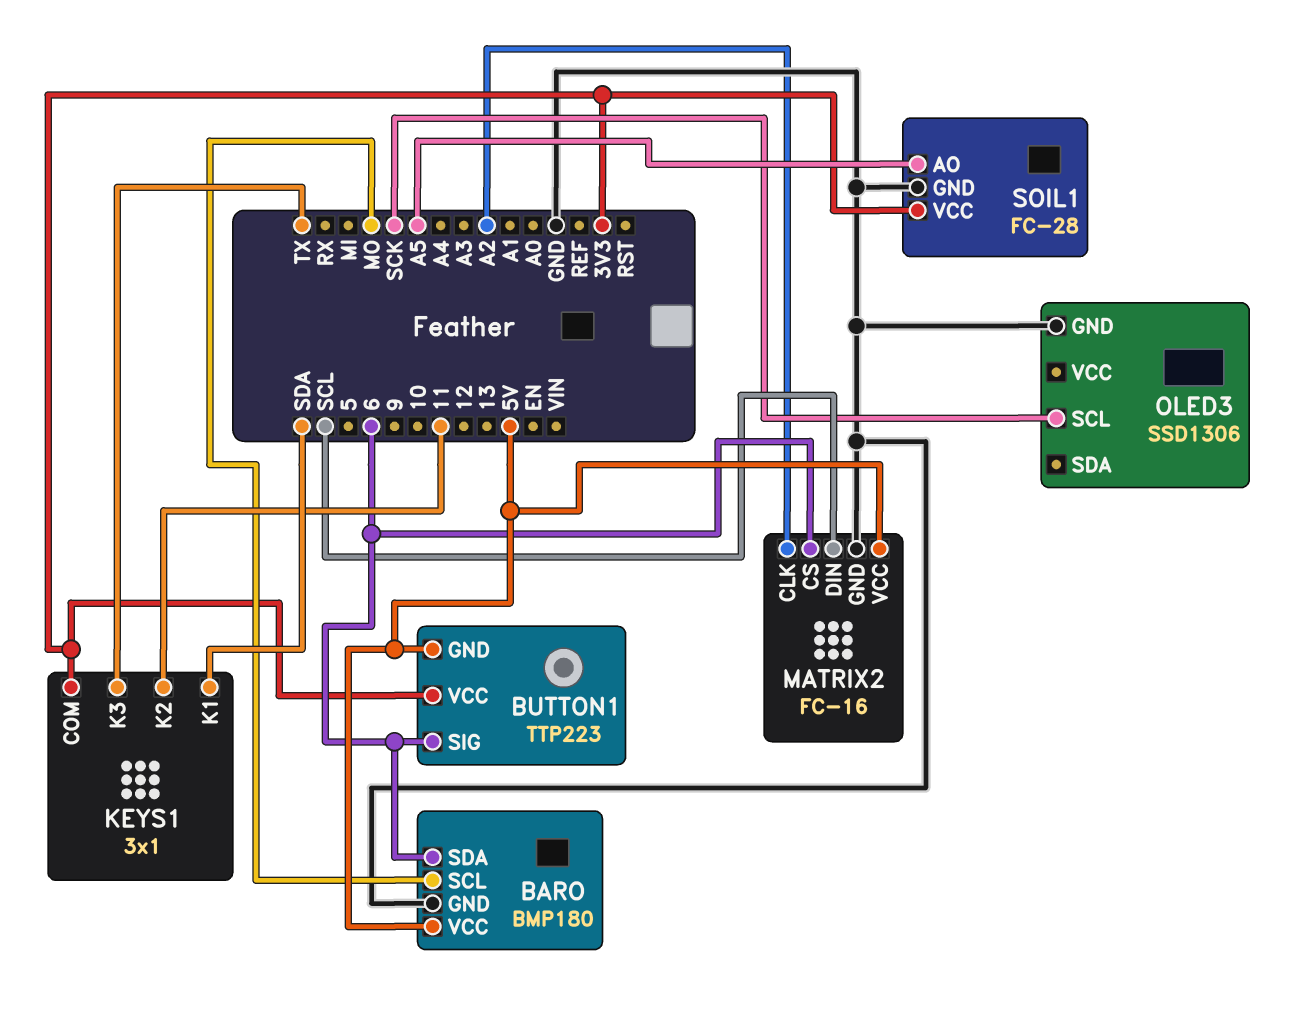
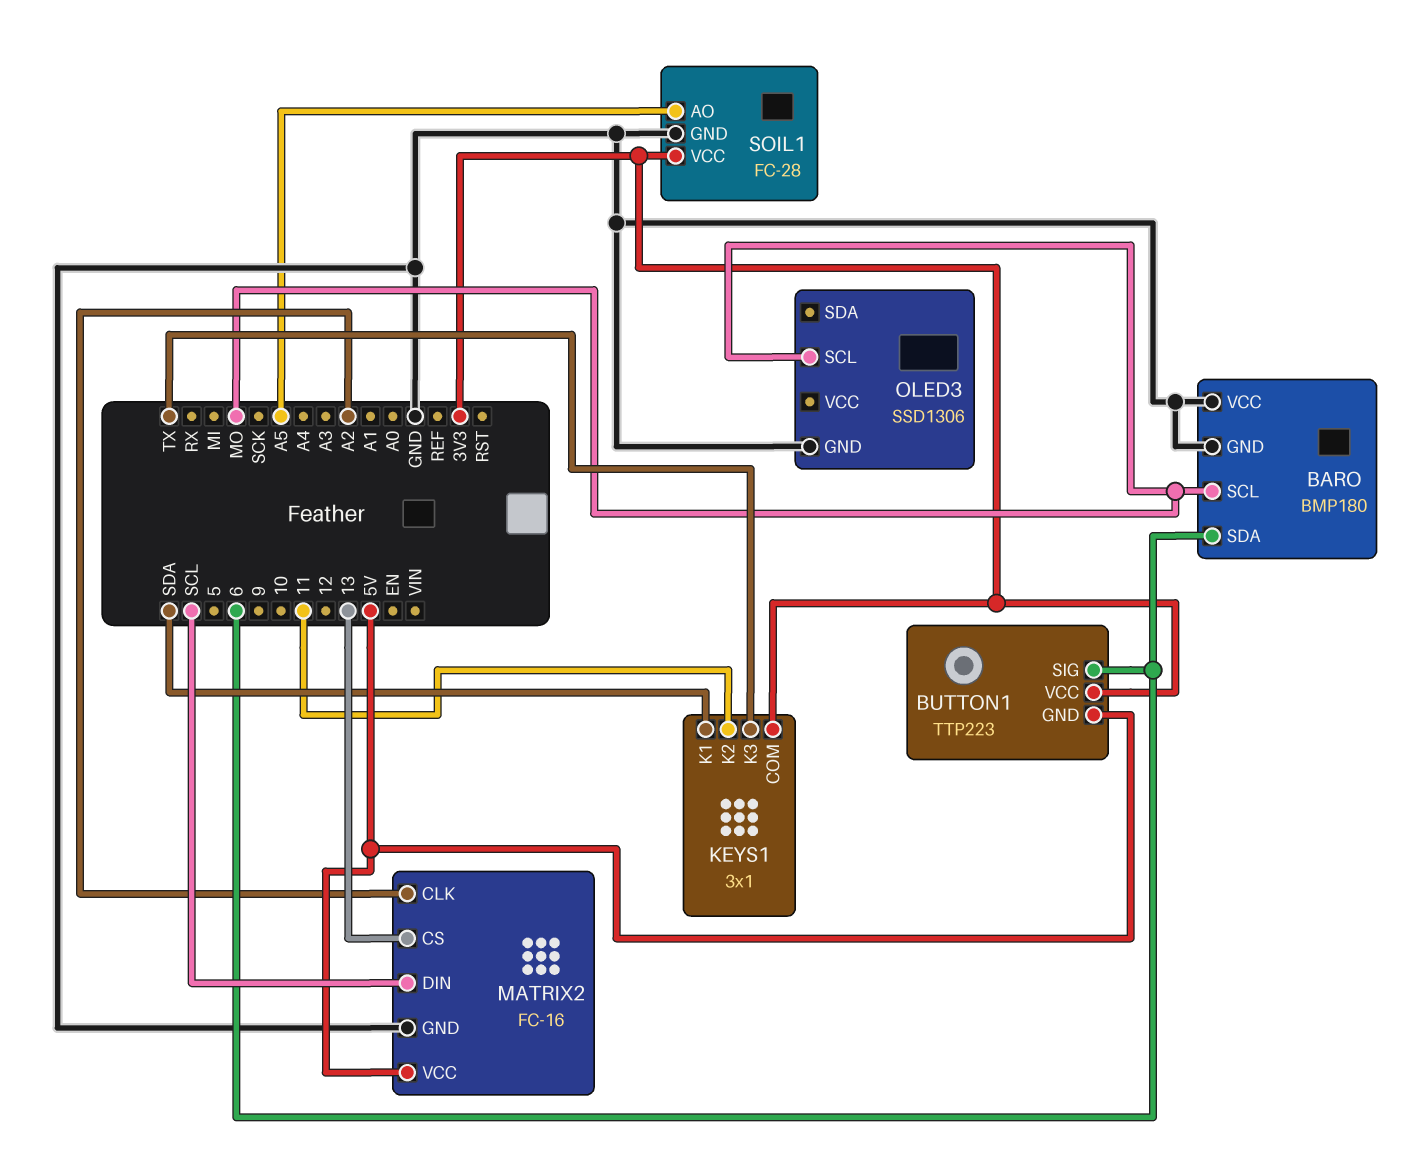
BARO pin VCC: 5V -> GND
MATRIX2 pin CS: 6 -> 13
OLED3 pin SCL: SCK -> MO

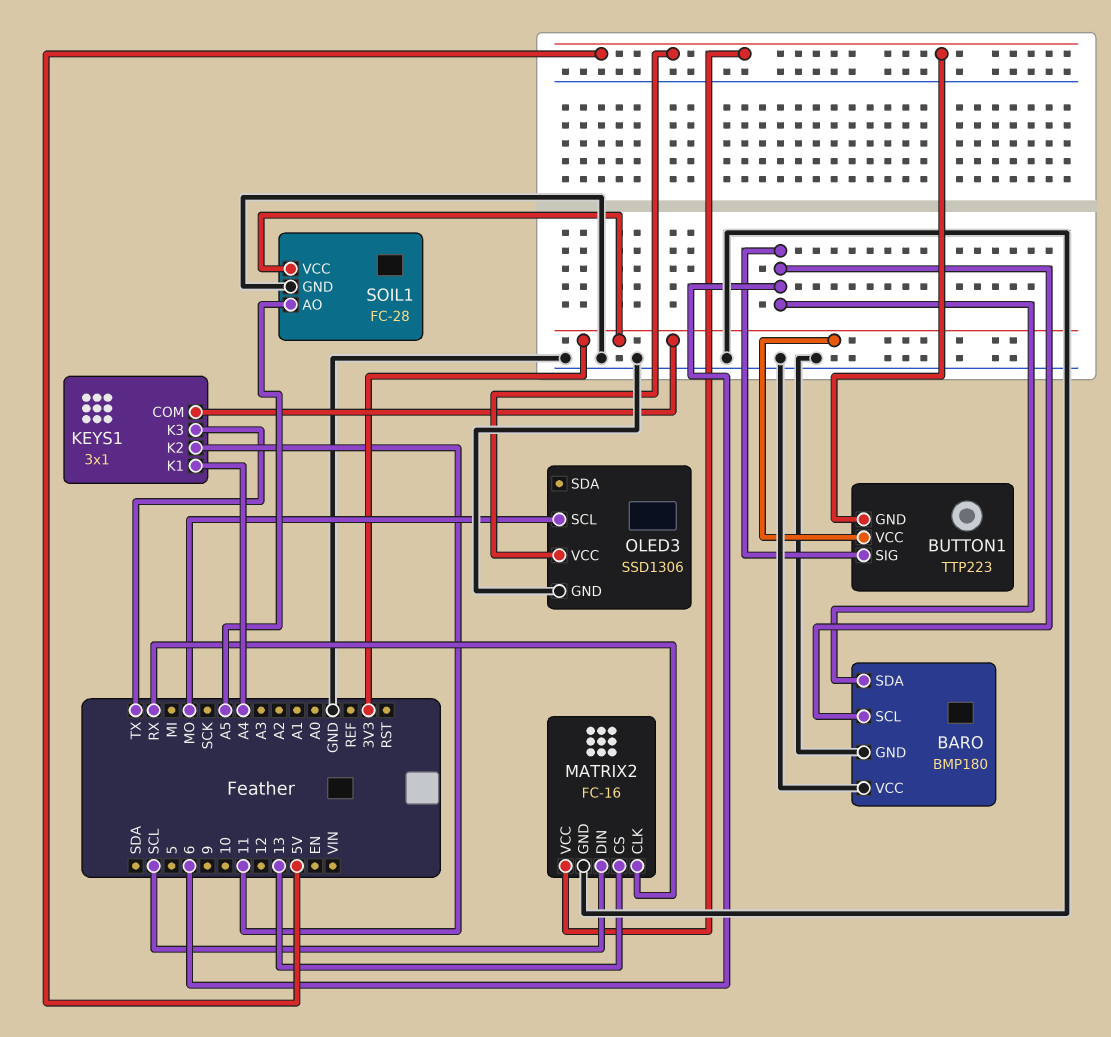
BARO pin SCL: MO -> 6
KEYS1 pin K1: SDA -> A4
MATRIX2 pin CLK: A2 -> RX
OLED3 pin VCC: none -> 5V

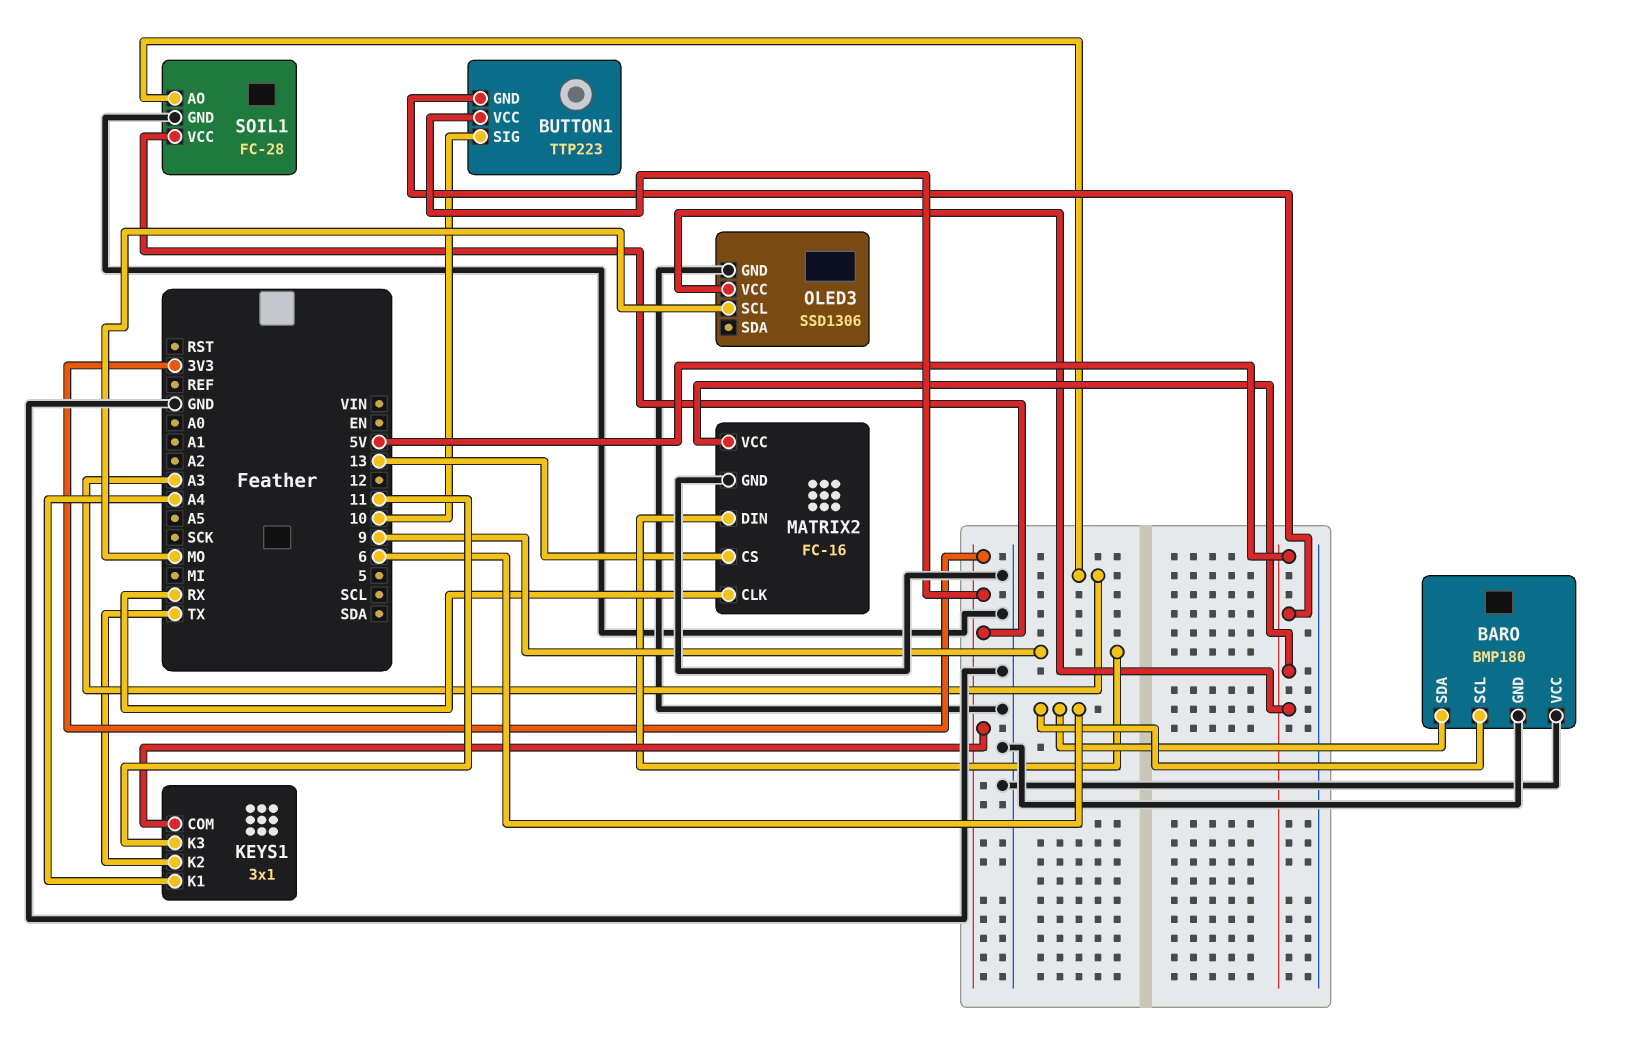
BUTTON1 pin SIG: 6 -> 10
KEYS1 pin K2: 11 -> TX
KEYS1 pin K3: TX -> 11
MATRIX2 pin DIN: SCL -> 9
SOIL1 pin AO: A5 -> A3

